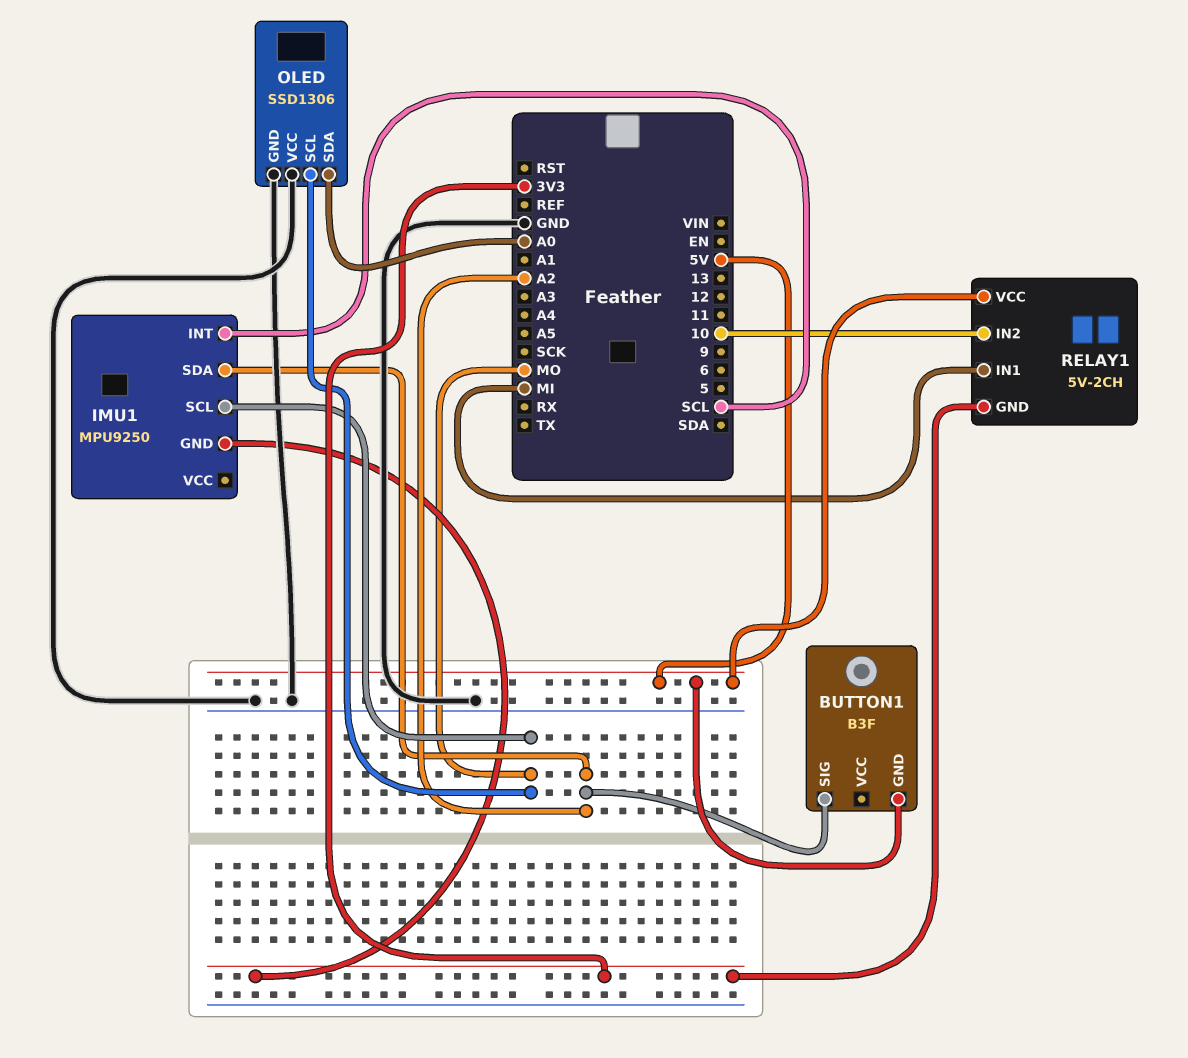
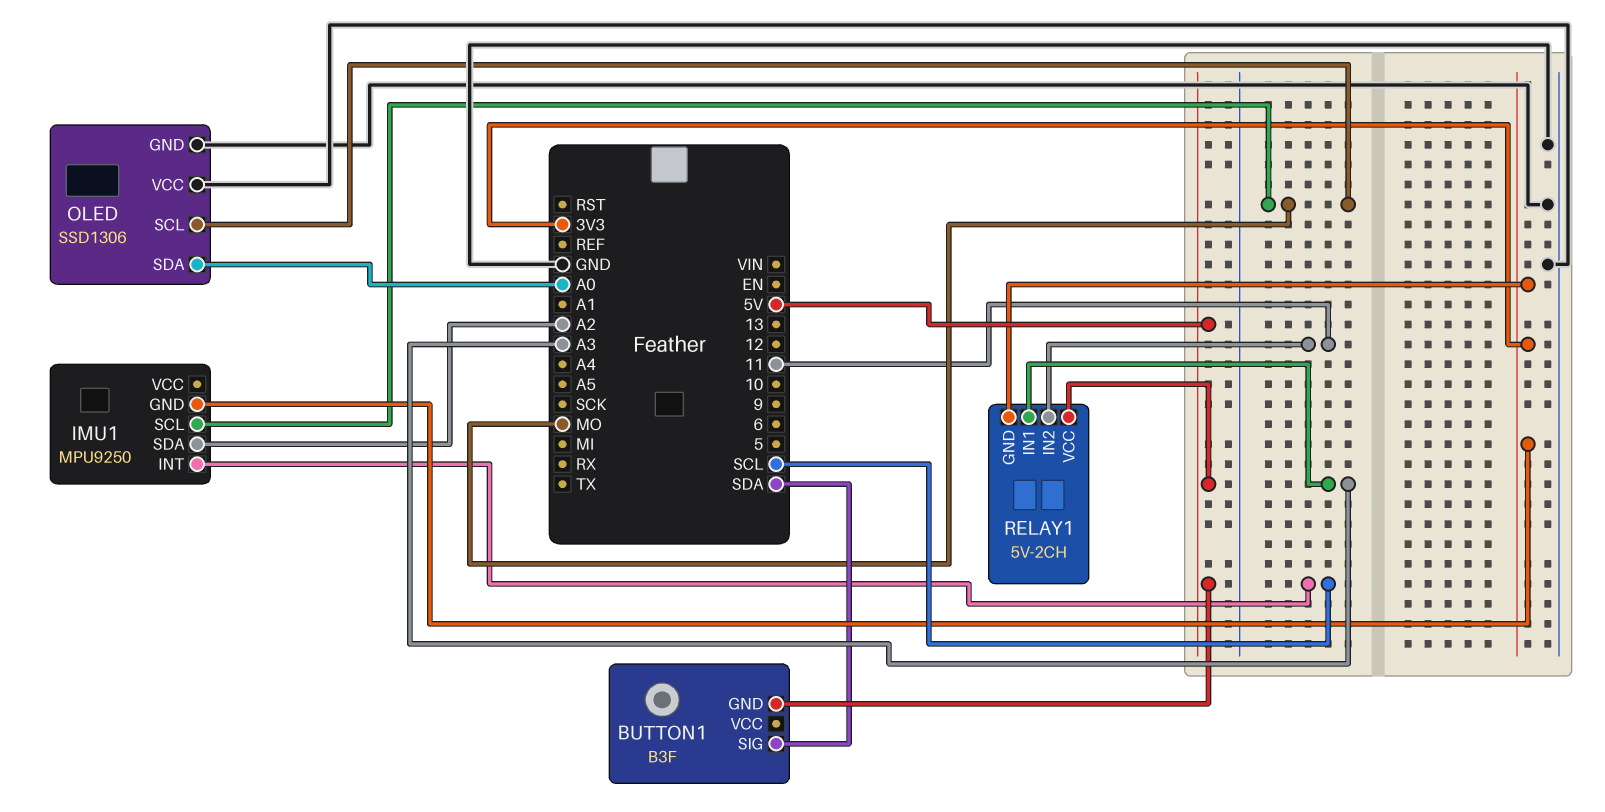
BUTTON1 pin SIG: A2 -> SDA
RELAY1 pin IN1: MI -> A3
RELAY1 pin IN2: 10 -> 11

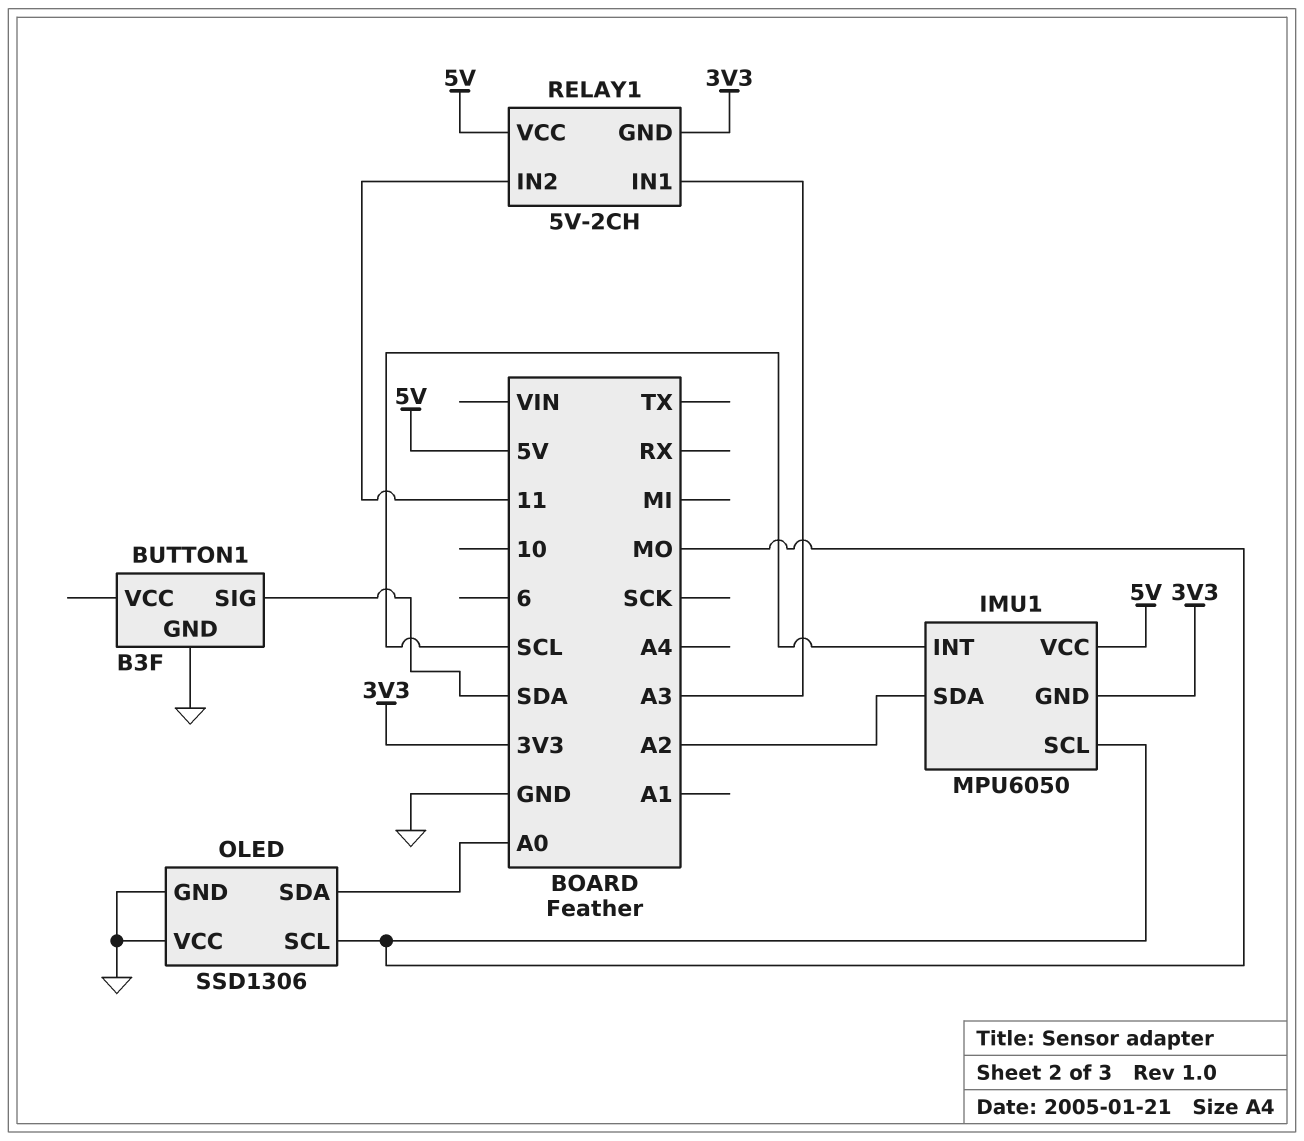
BUTTON1 pin GND: 5V -> GND
IMU1: MPU9250 -> MPU6050
IMU1 pin VCC: none -> 5V

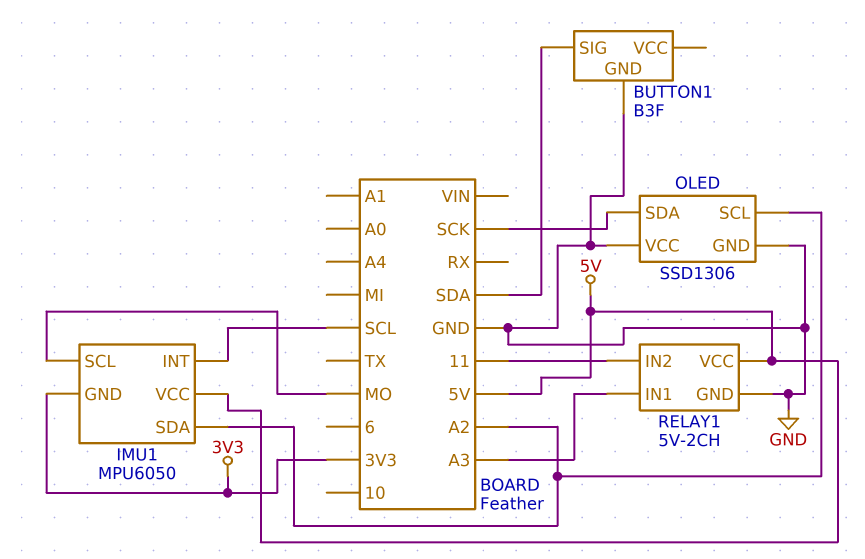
OLED pin SCL: MO -> A2
OLED pin SDA: A0 -> SCK
RELAY1 pin GND: 3V3 -> GND

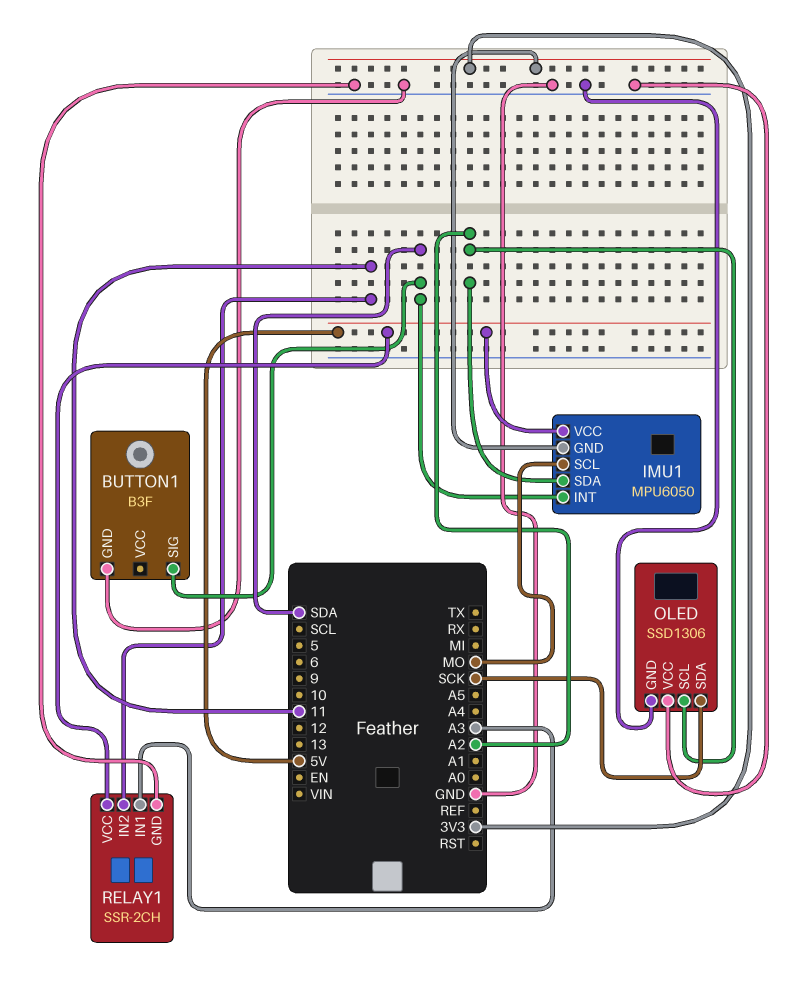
IMU1 pin INT: SCL -> SDA
RELAY1: 5V-2CH -> SSR-2CH

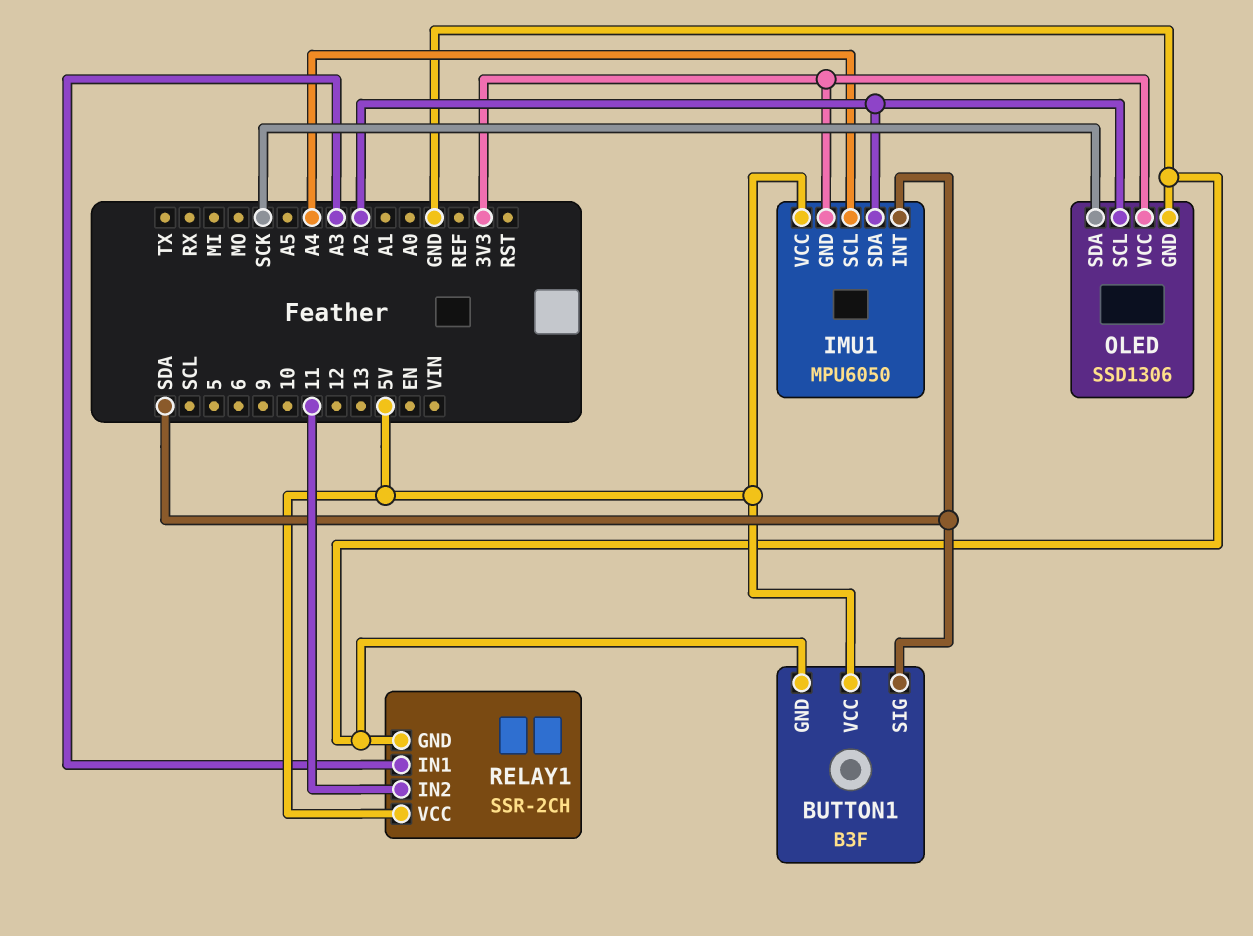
BUTTON1 pin VCC: none -> 5V
IMU1 pin SCL: MO -> A4
OLED pin VCC: GND -> 3V3

